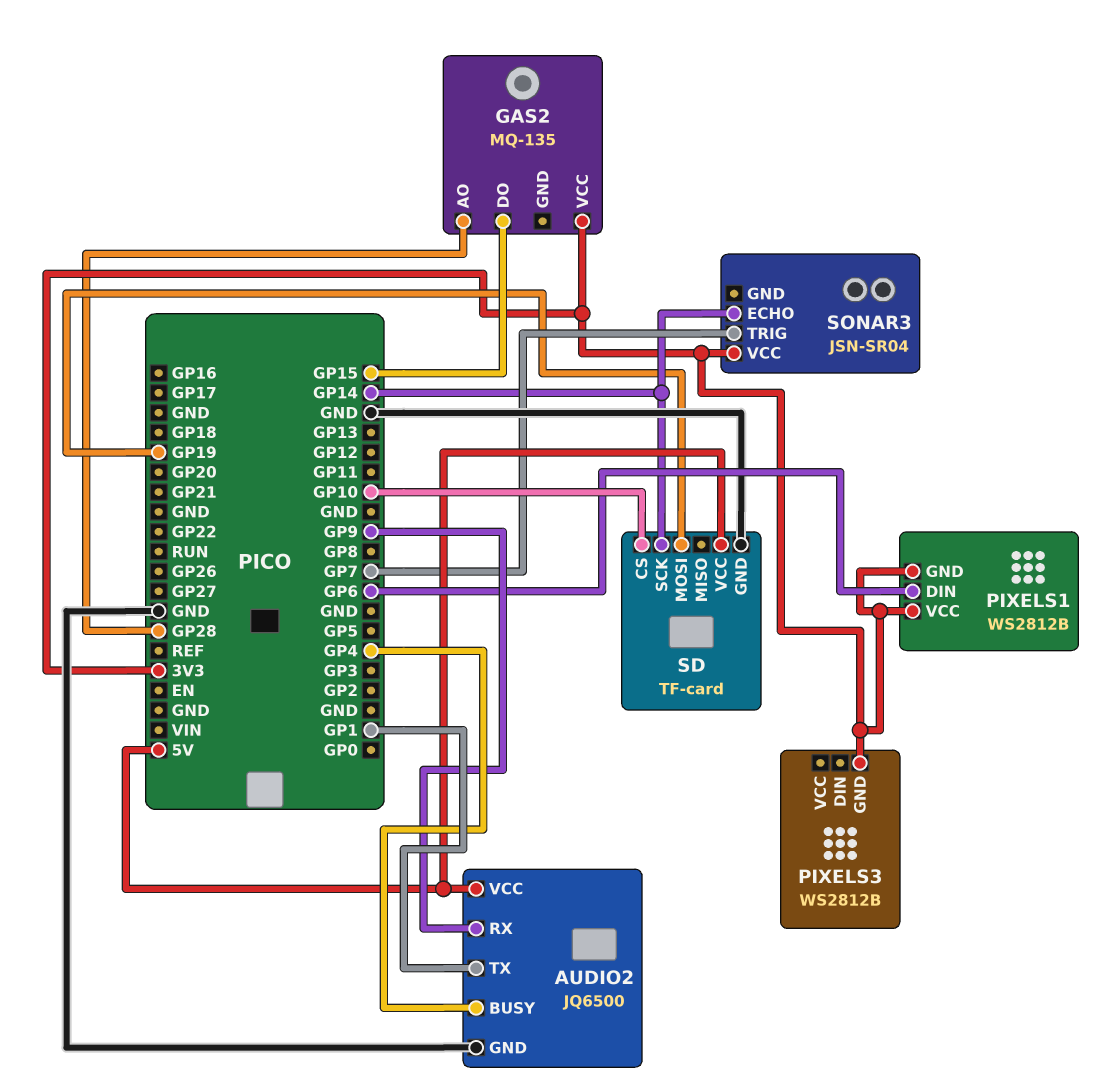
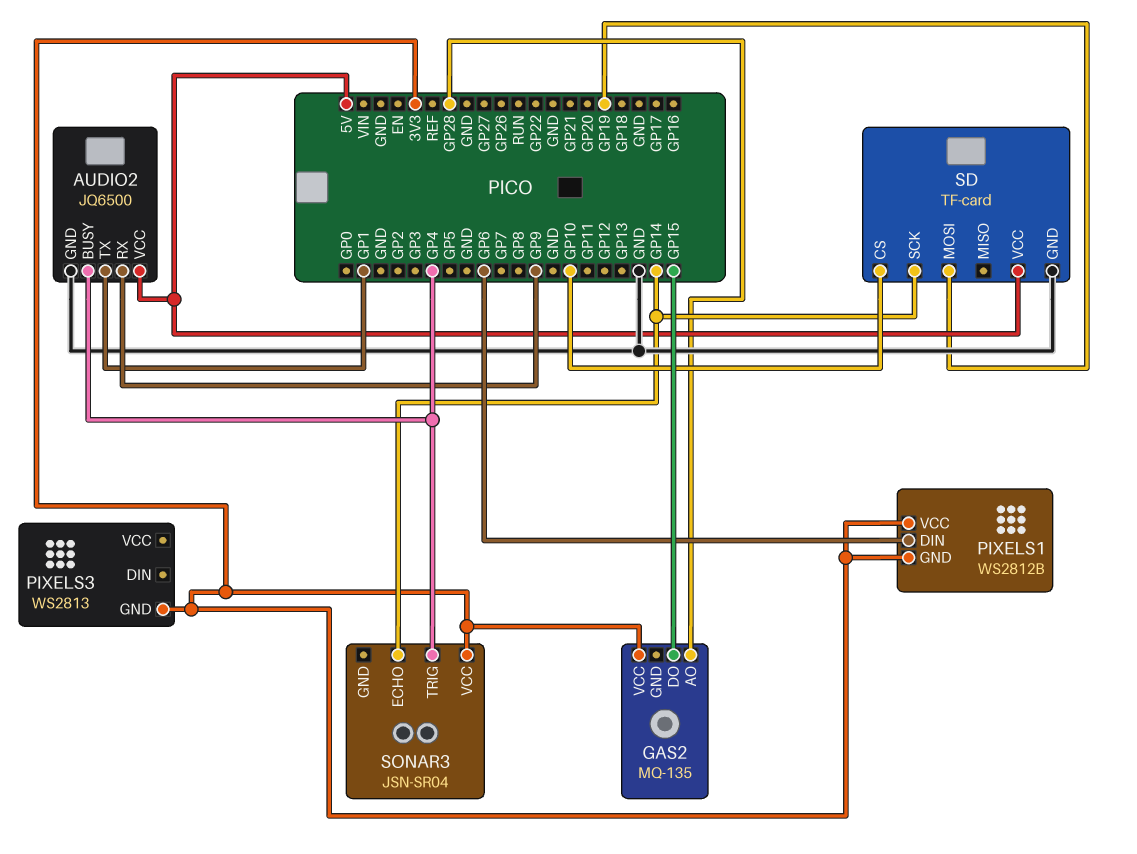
PIXELS3: WS2812B -> WS2813
SONAR3 pin TRIG: GP7 -> GP4

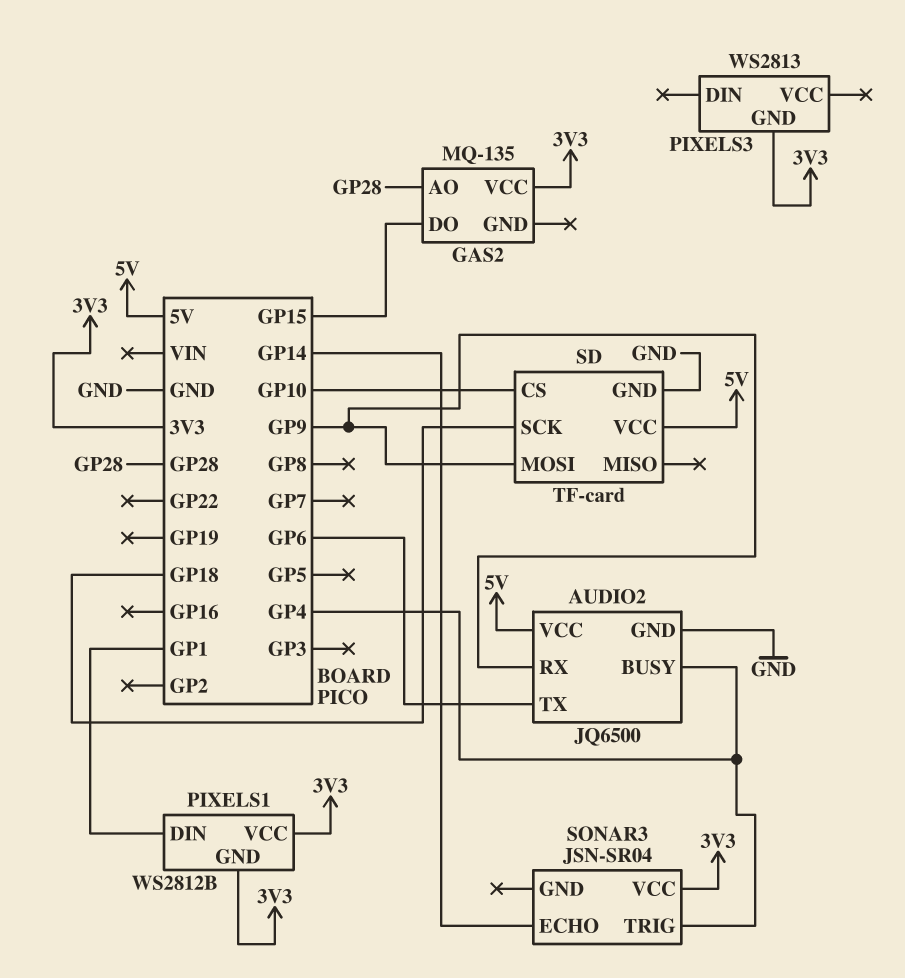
AUDIO2 pin TX: GP1 -> GP6
PIXELS1 pin DIN: GP6 -> GP1
SD pin MOSI: GP19 -> GP9
SD pin SCK: GP14 -> GP18

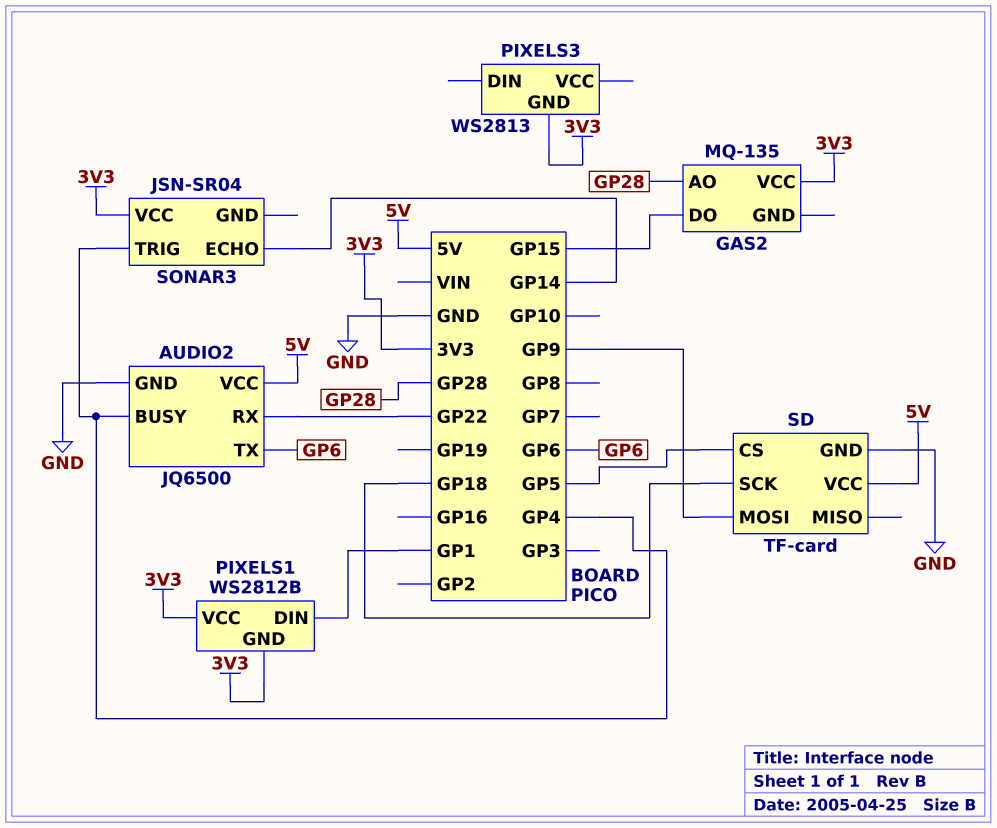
AUDIO2 pin RX: GP9 -> GP22
SD pin CS: GP10 -> GP5

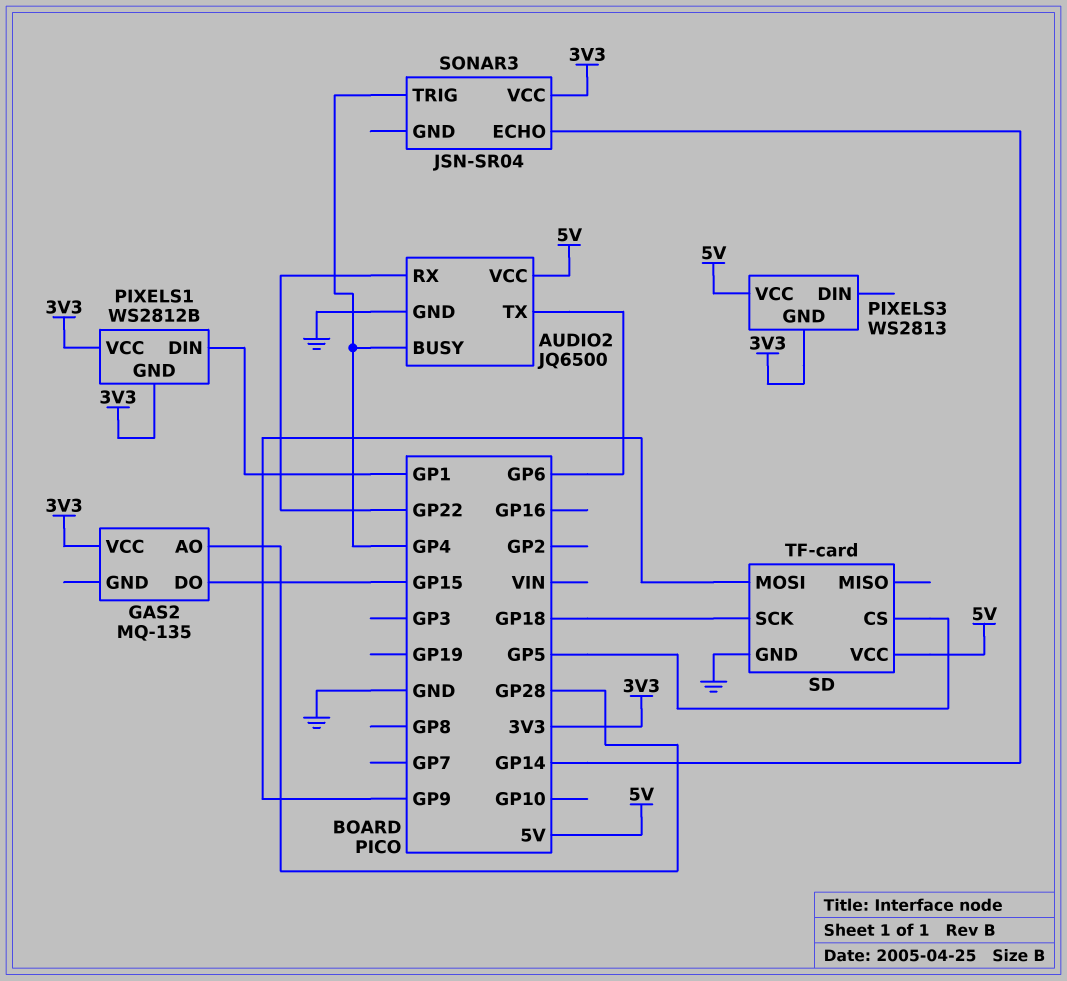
PIXELS3 pin VCC: none -> 5V

